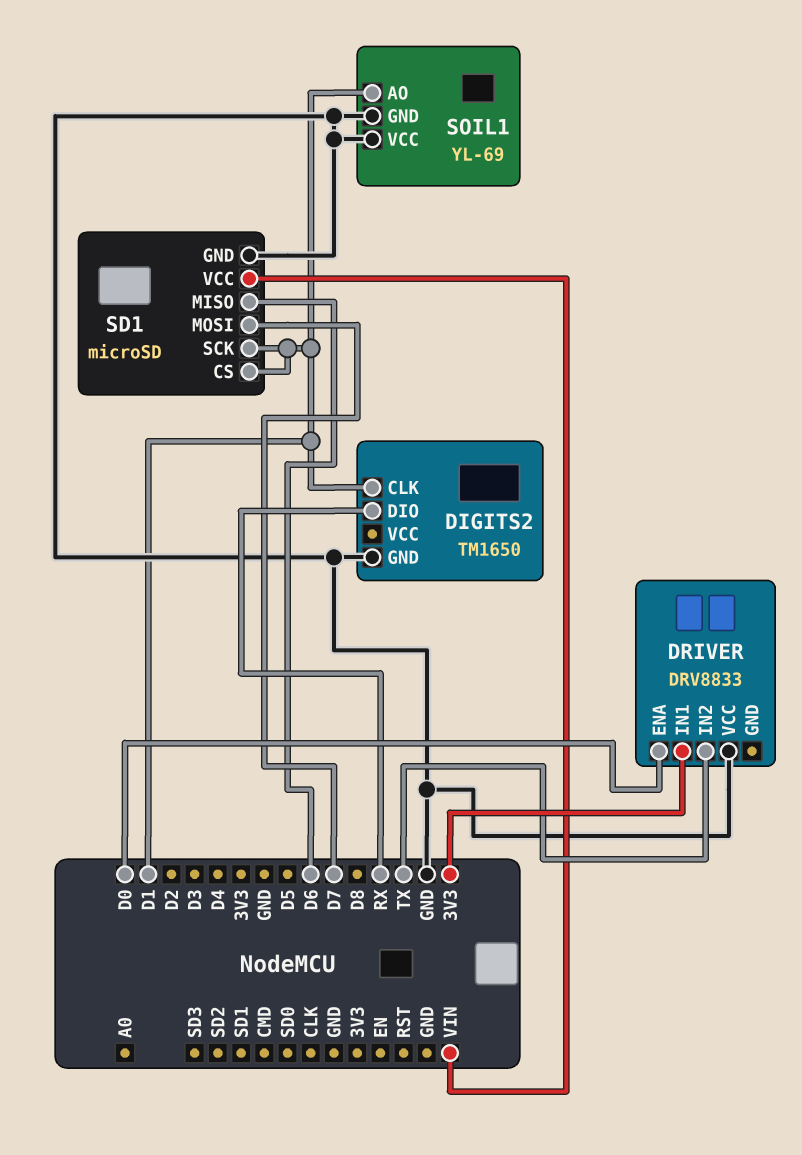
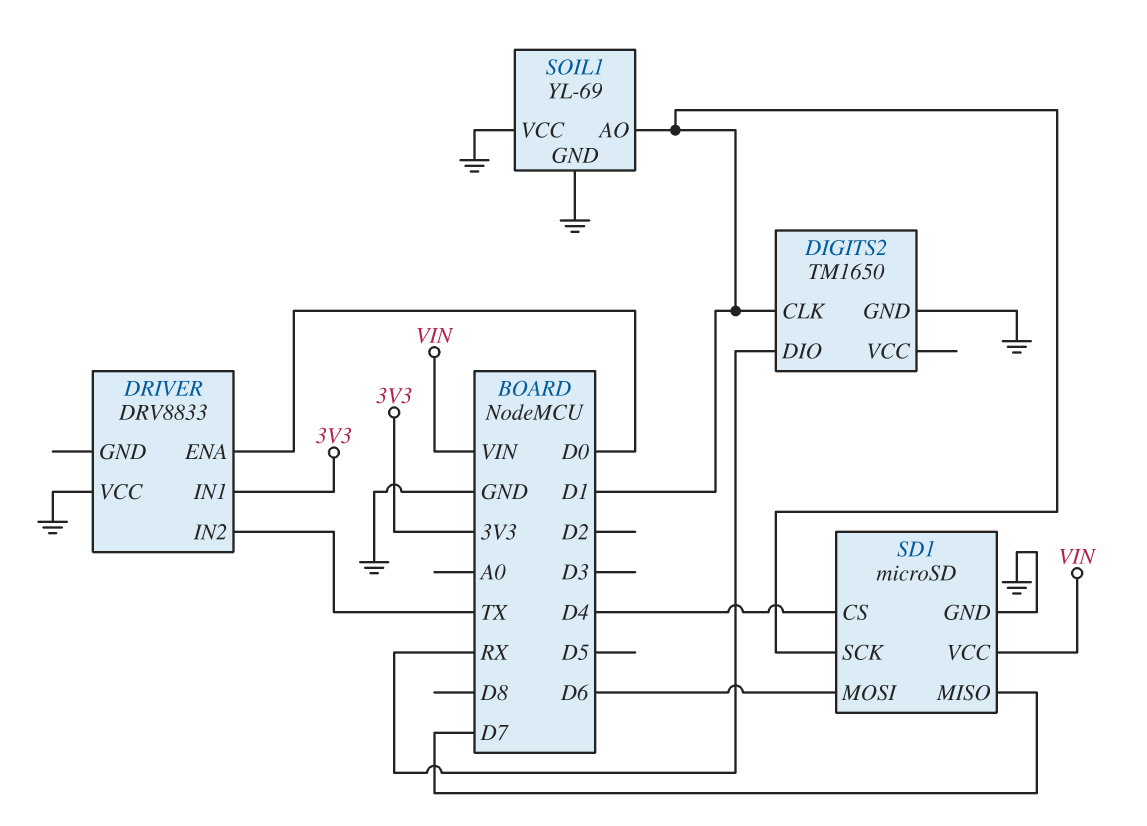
SD1 pin CS: D1 -> D4
SD1 pin MISO: D6 -> D7
SD1 pin MOSI: D7 -> D6

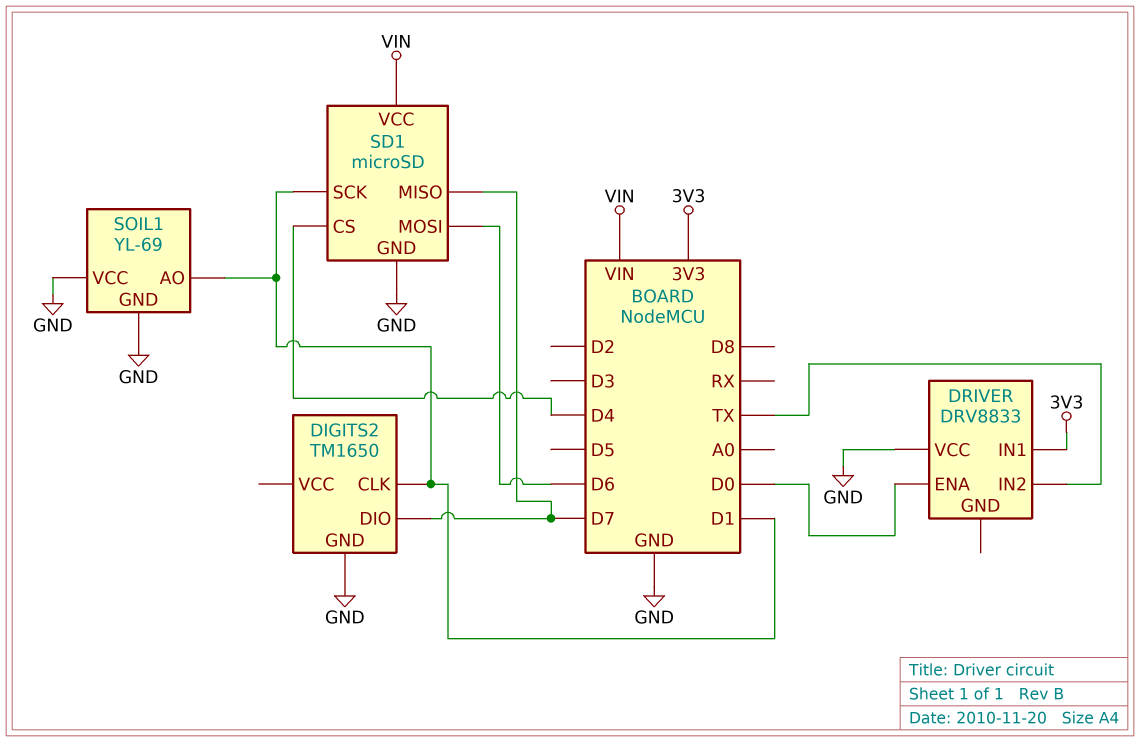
DIGITS2 pin DIO: RX -> D7

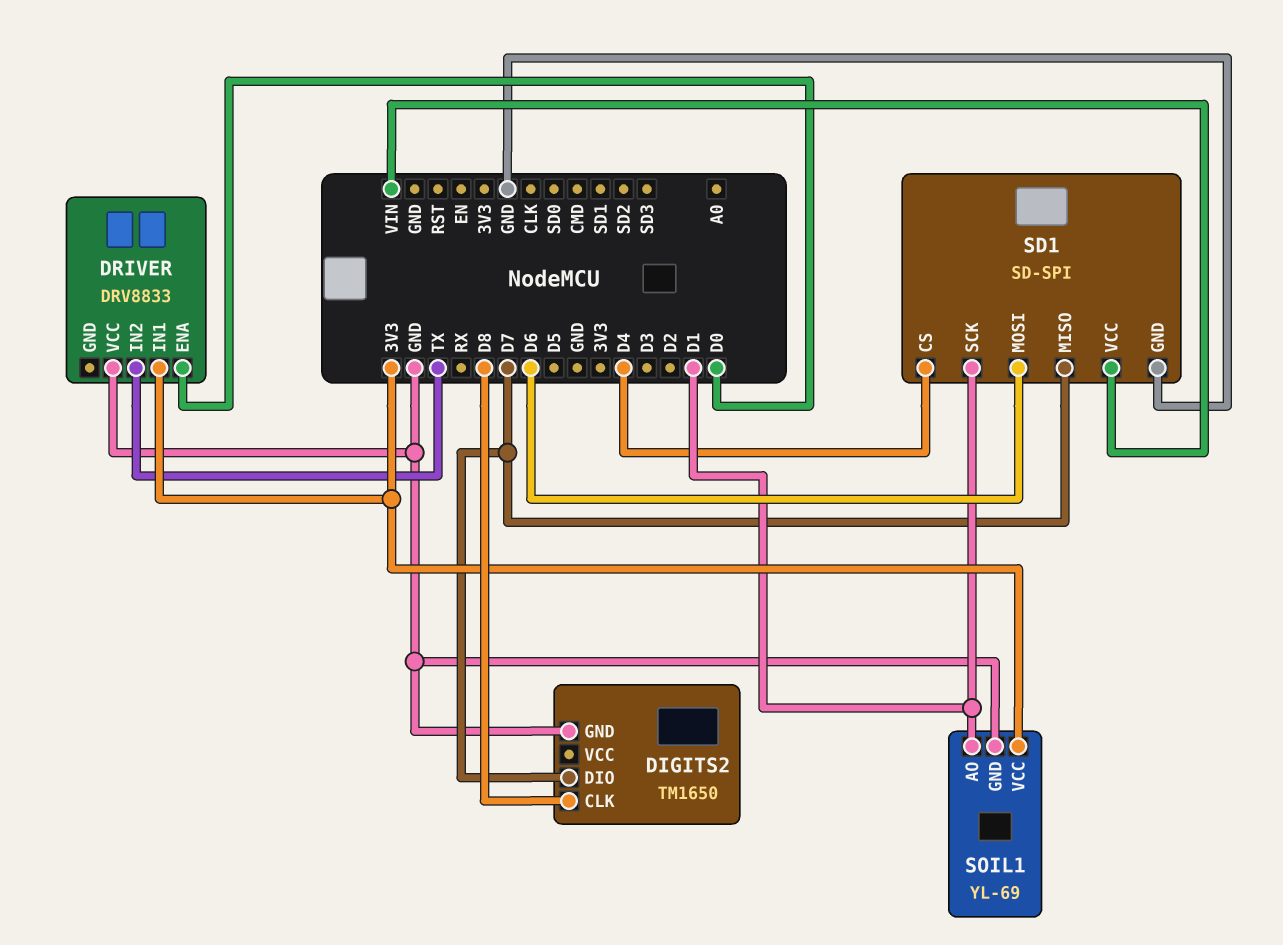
DIGITS2 pin CLK: D1 -> D8
SD1: microSD -> SD-SPI
SOIL1 pin VCC: GND -> 3V3

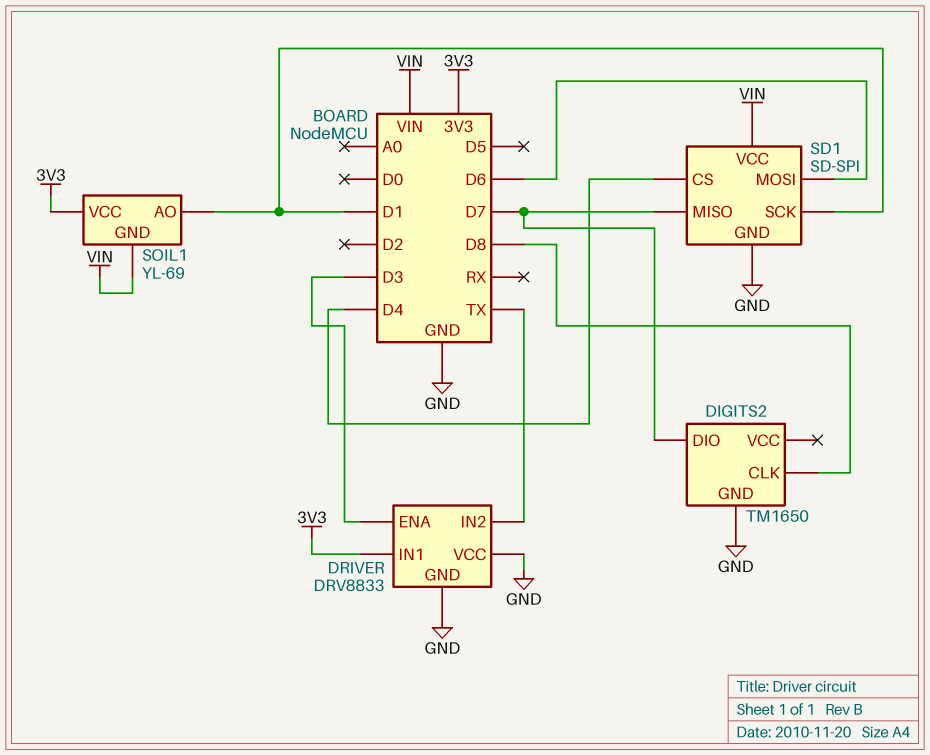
DRIVER pin ENA: D0 -> D3
DRIVER pin GND: none -> GND
SOIL1 pin GND: GND -> VIN

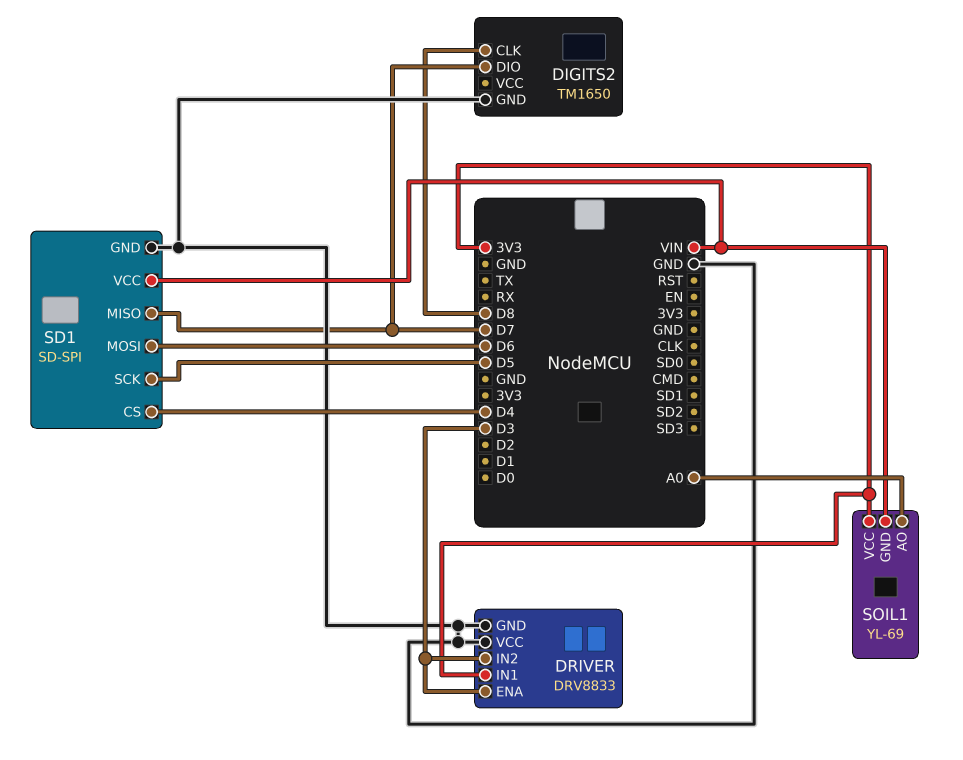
DRIVER pin IN2: TX -> D3
SD1 pin SCK: D1 -> D5
SOIL1 pin AO: D1 -> A0

